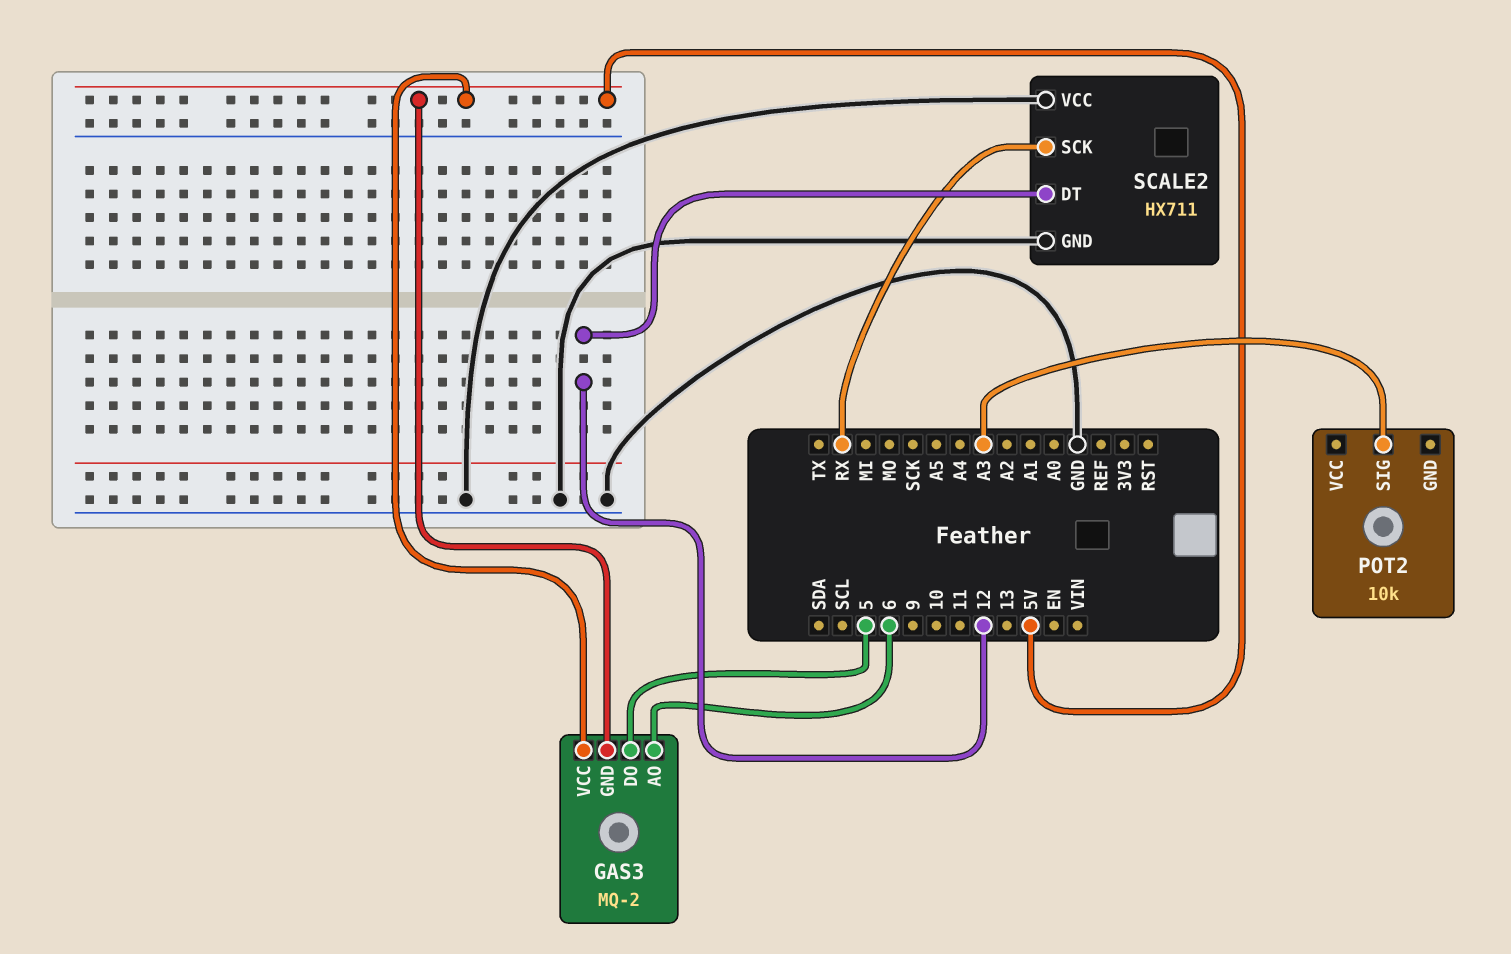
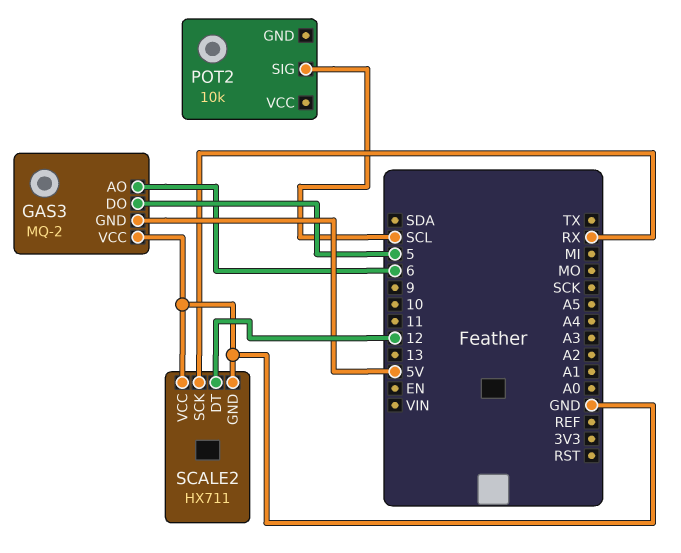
GAS3 pin VCC: 5V -> GND
POT2 pin SIG: A3 -> SCL

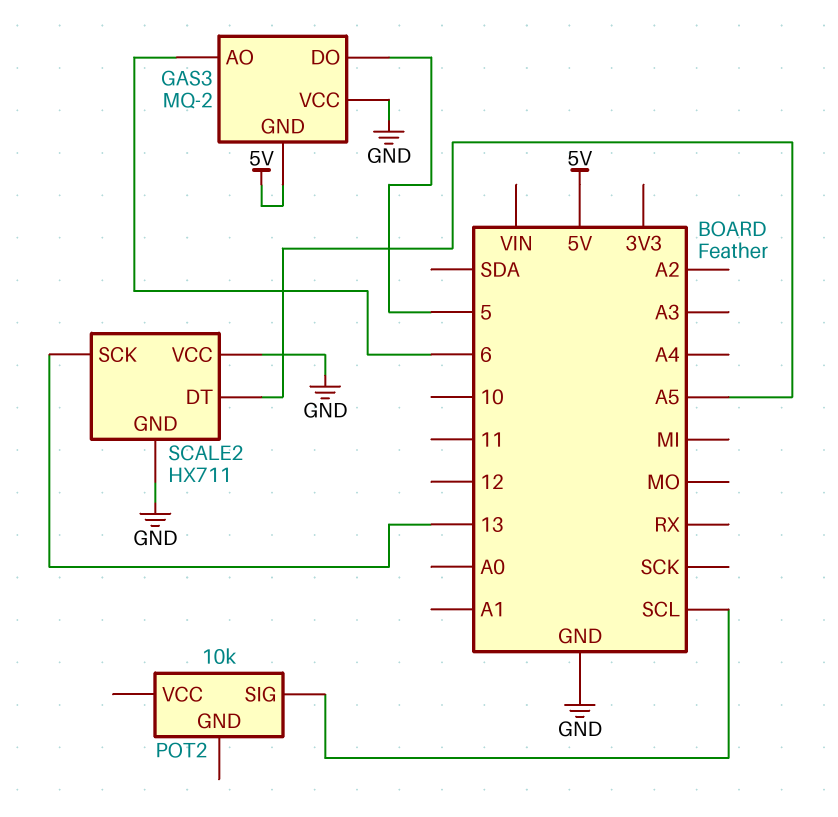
SCALE2 pin DT: 12 -> A5
SCALE2 pin SCK: RX -> 13

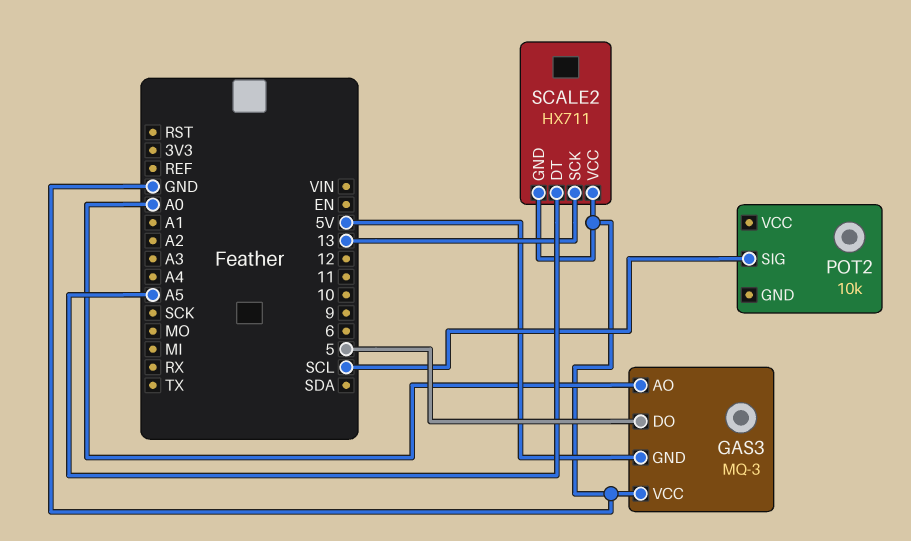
GAS3: MQ-2 -> MQ-3
GAS3 pin AO: 6 -> A0

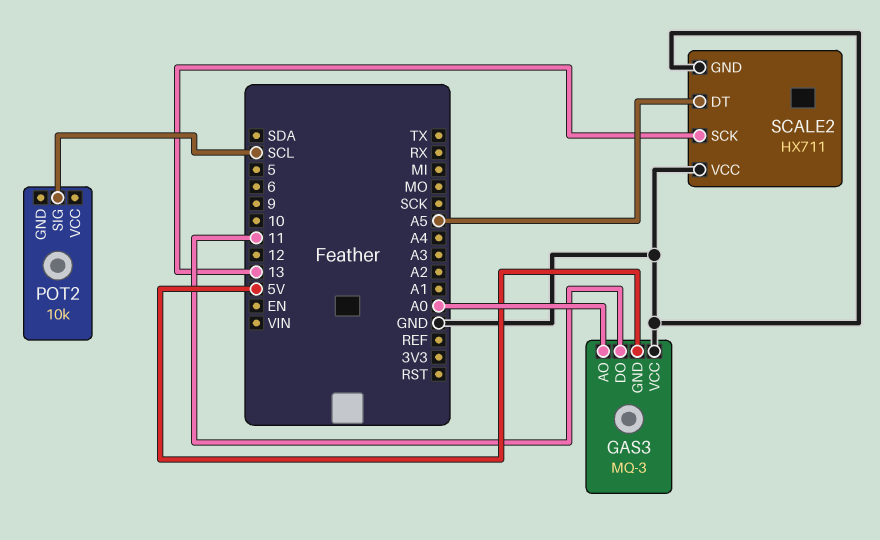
GAS3 pin DO: 5 -> 11

